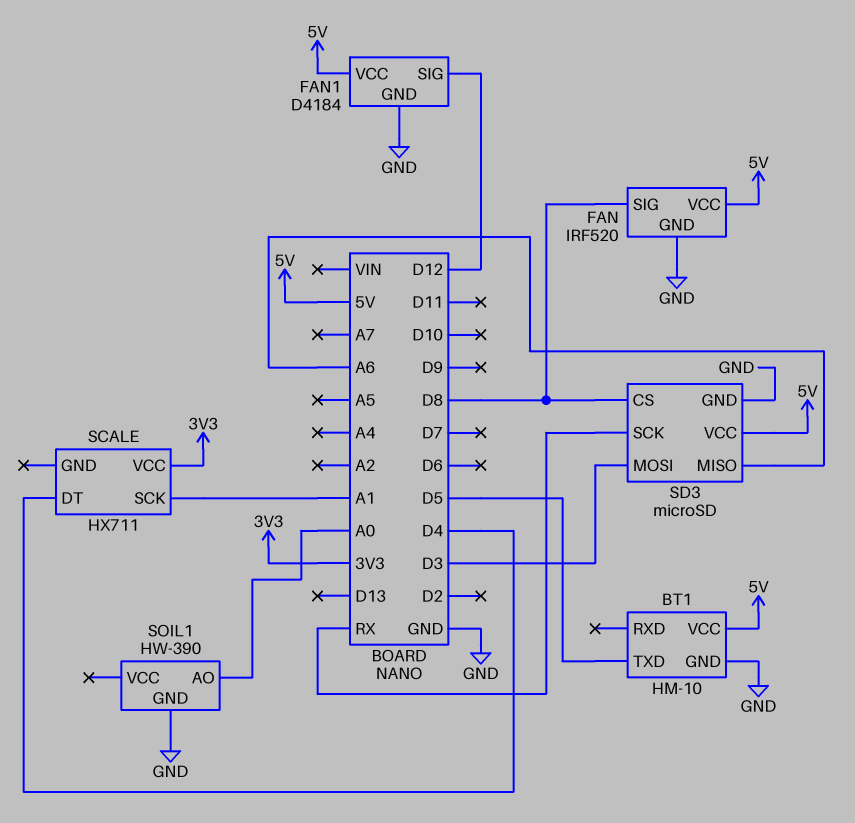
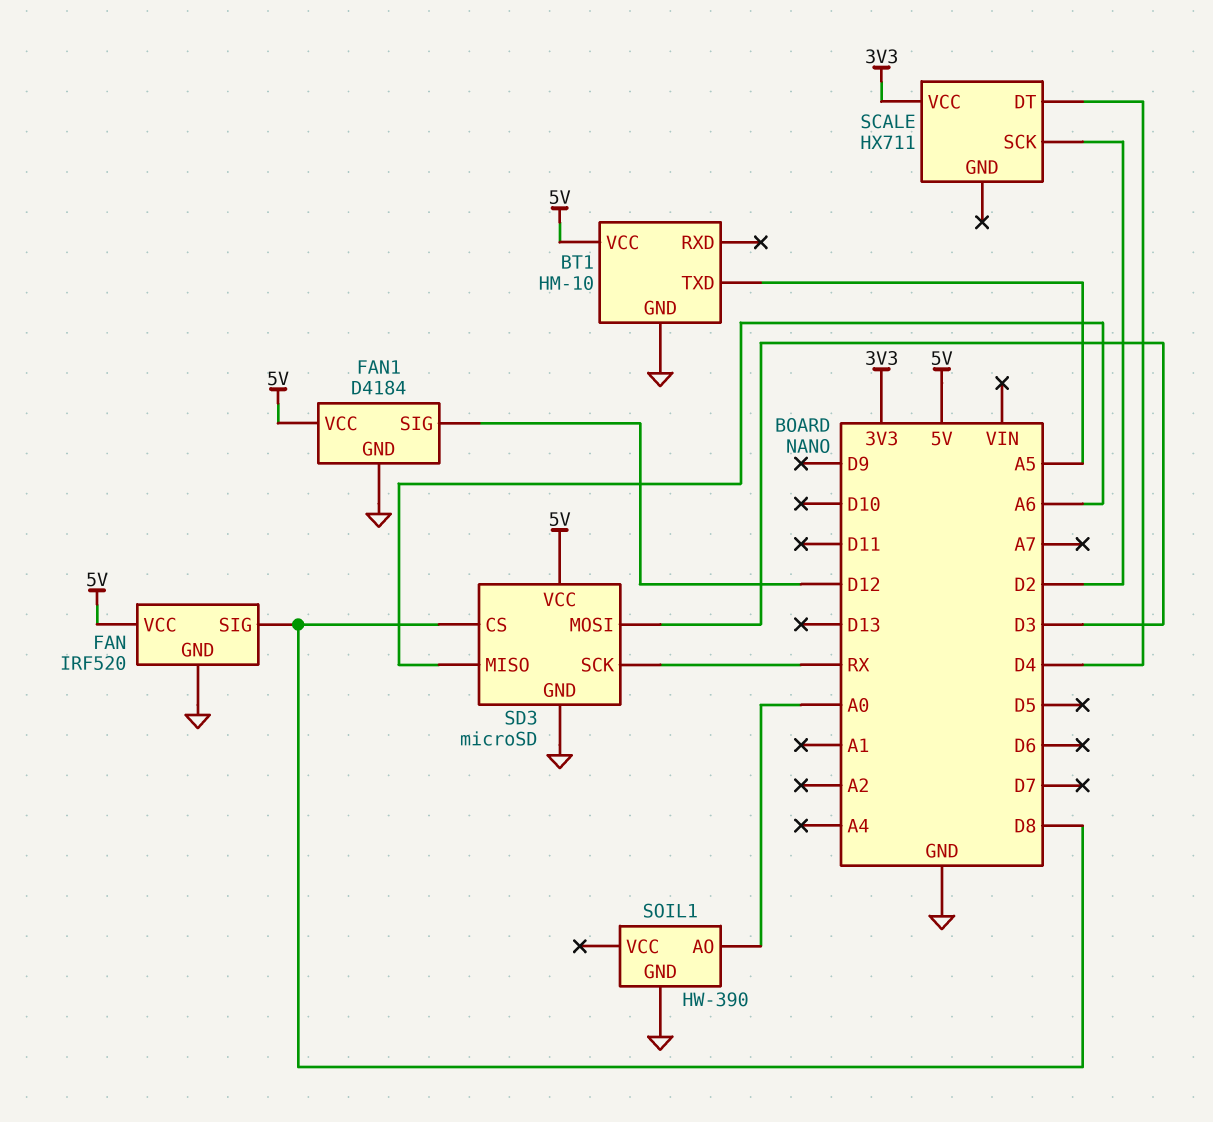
BT1 pin TXD: D5 -> A5
SCALE pin SCK: A1 -> D2

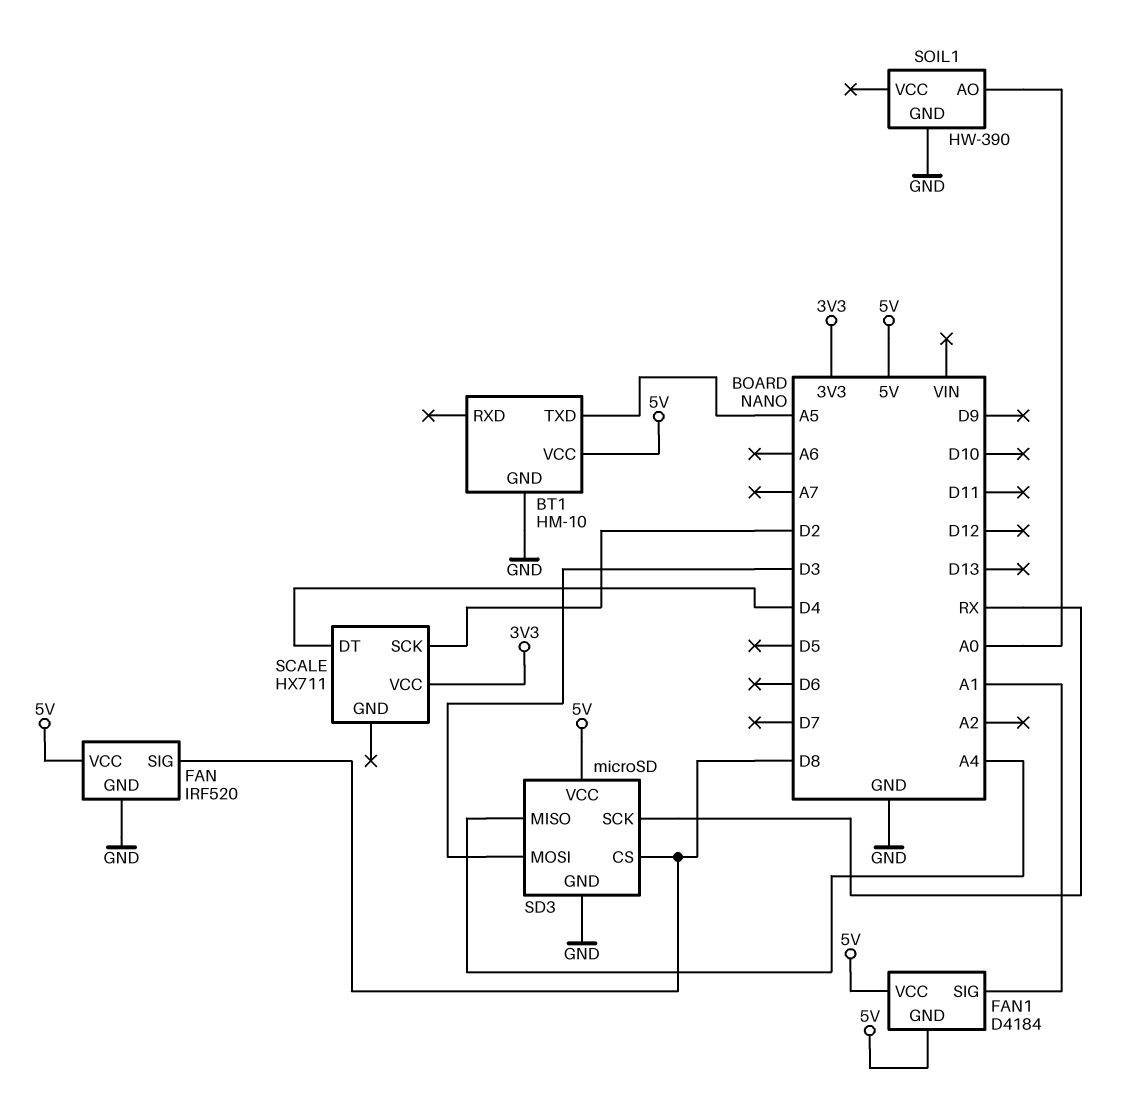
FAN1 pin GND: GND -> 5V
FAN1 pin SIG: D12 -> A1
SD3 pin MISO: A6 -> A4

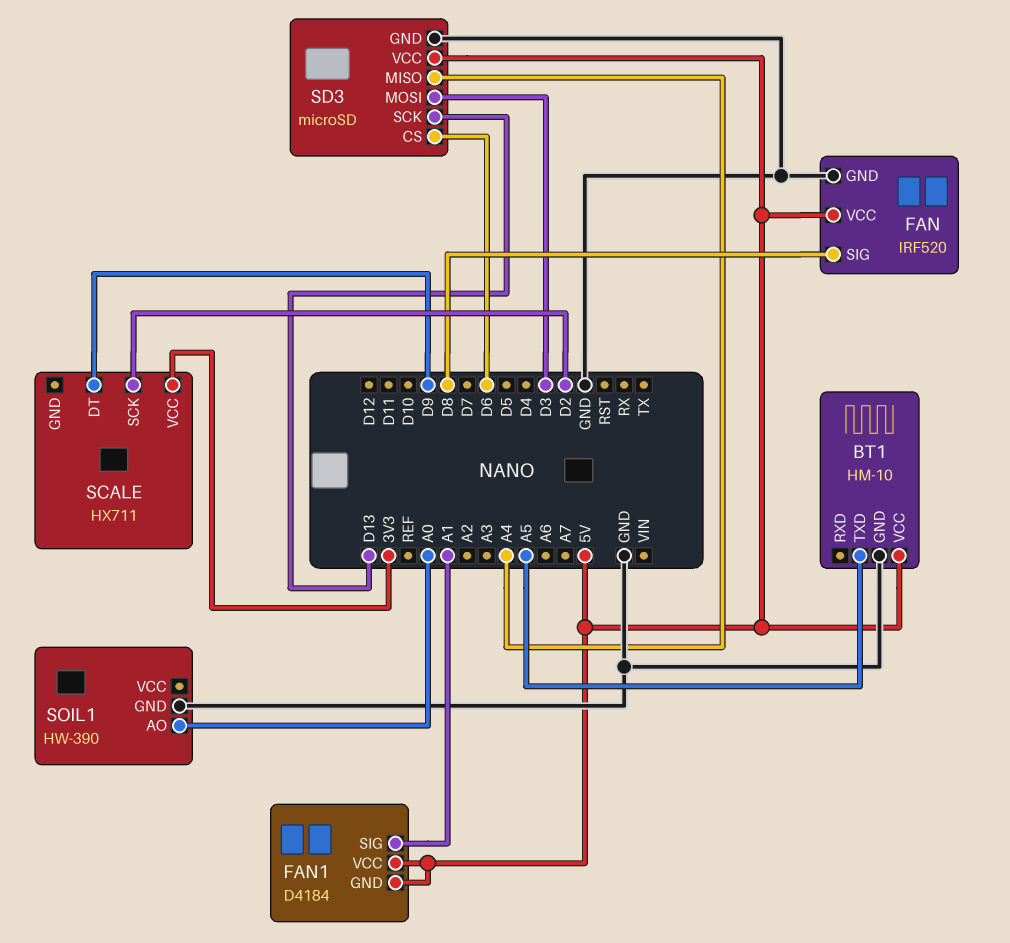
SCALE pin DT: D4 -> D9
SD3 pin CS: D8 -> D6
SD3 pin SCK: RX -> D13

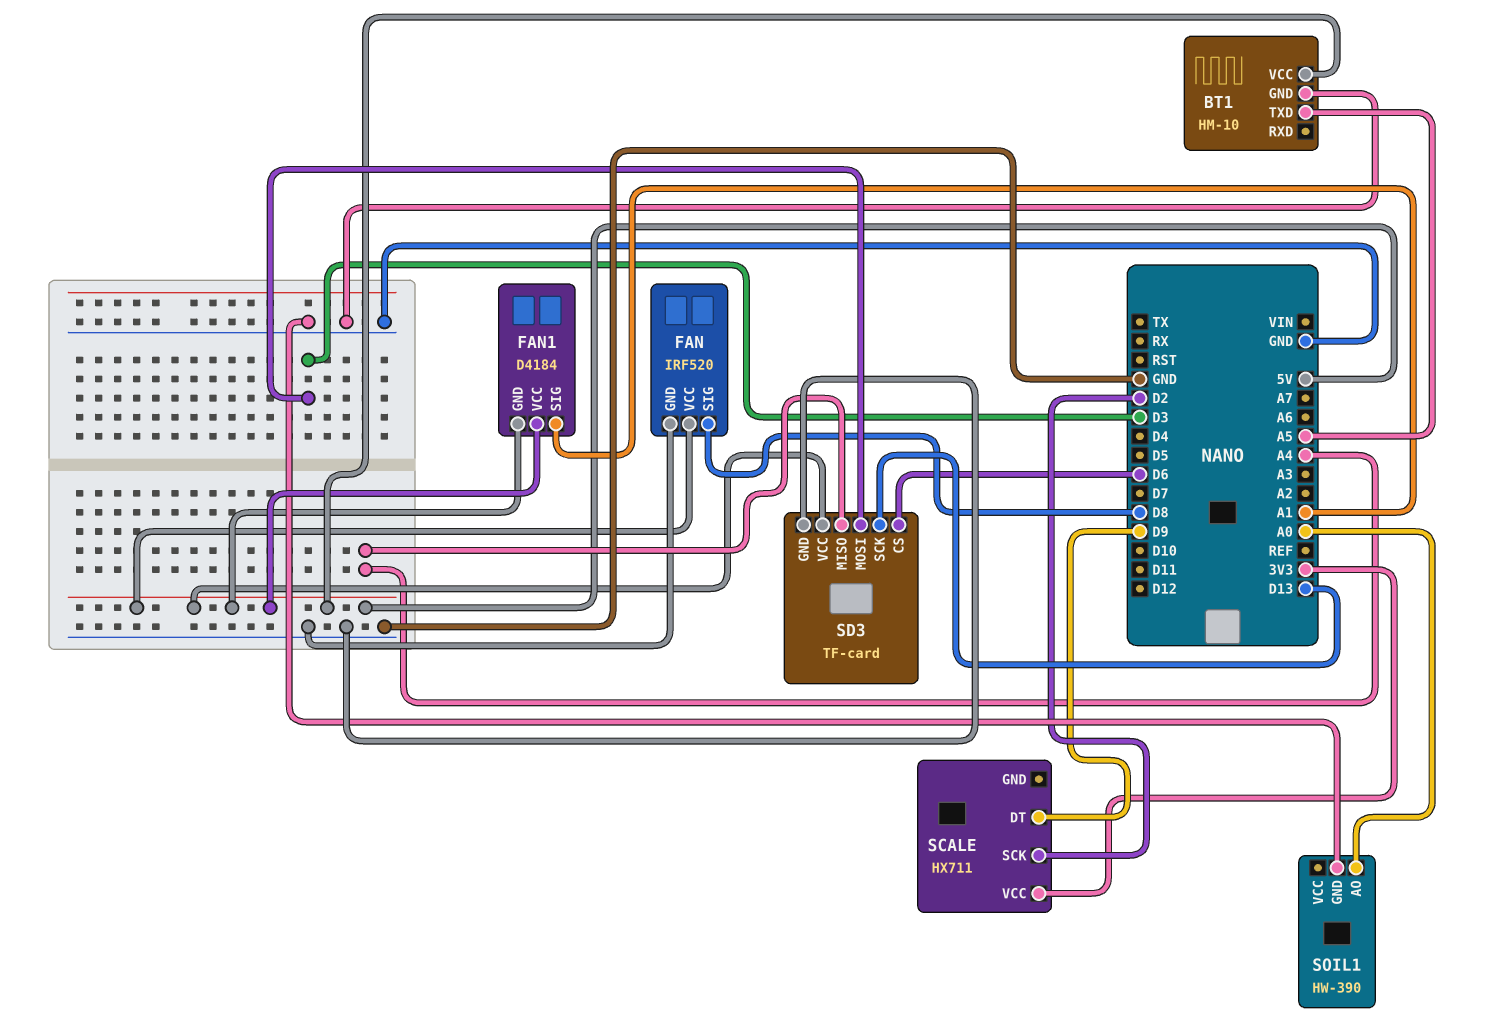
SD3: microSD -> TF-card

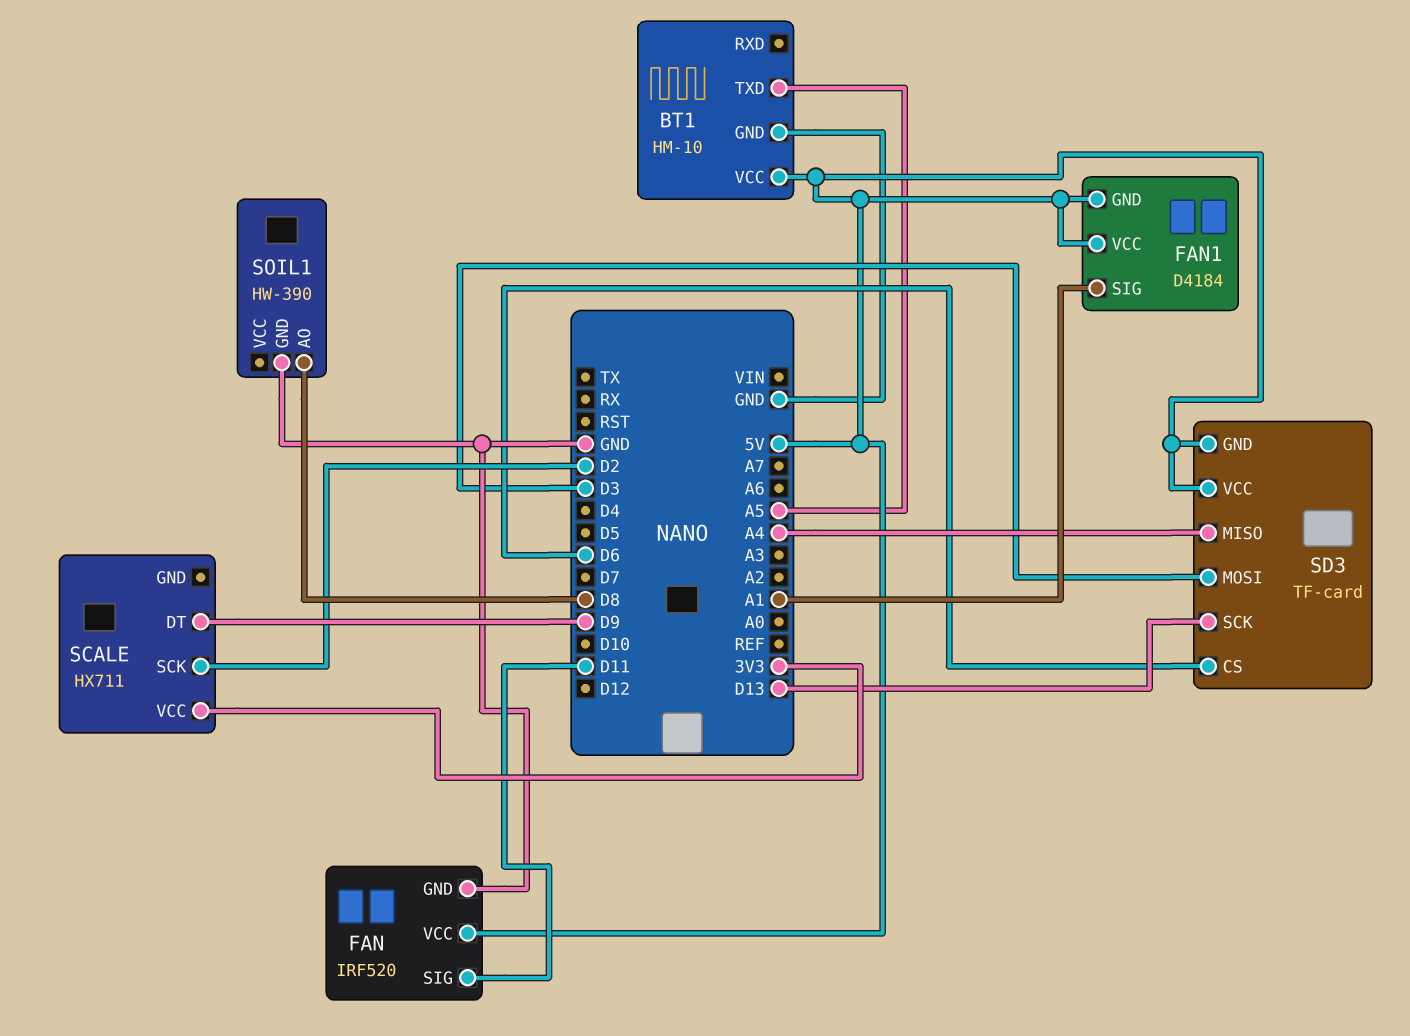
FAN pin SIG: D8 -> D11
SD3 pin GND: GND -> 5V
SOIL1 pin AO: A0 -> D8

